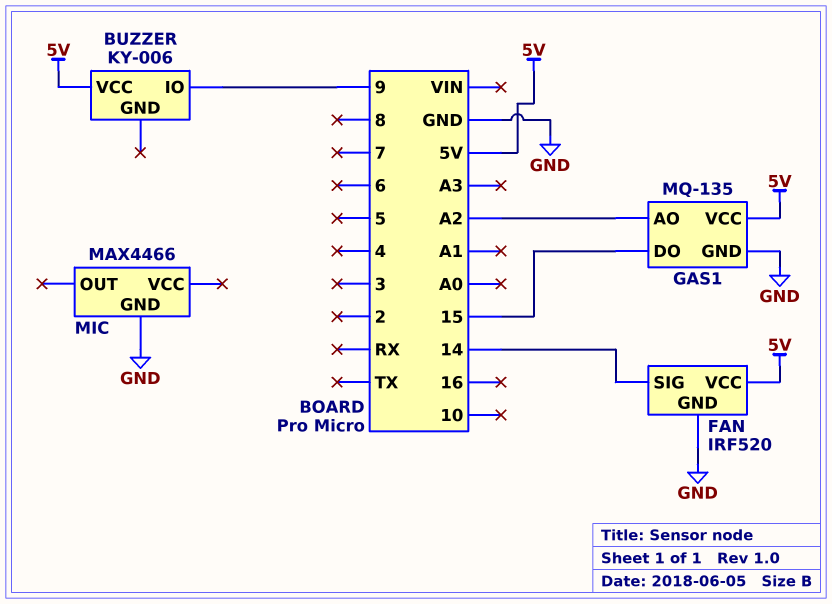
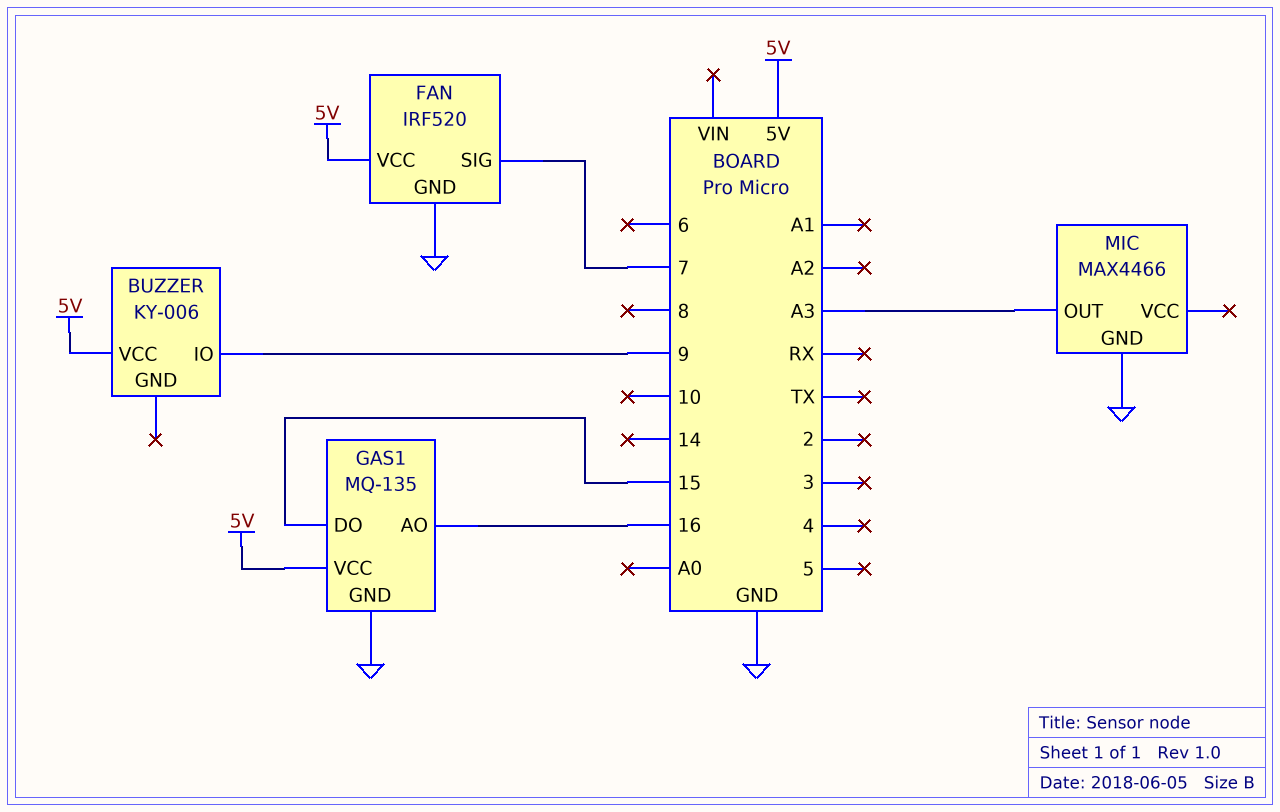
FAN pin SIG: 14 -> 7
GAS1 pin AO: A2 -> 16
MIC pin OUT: none -> A3

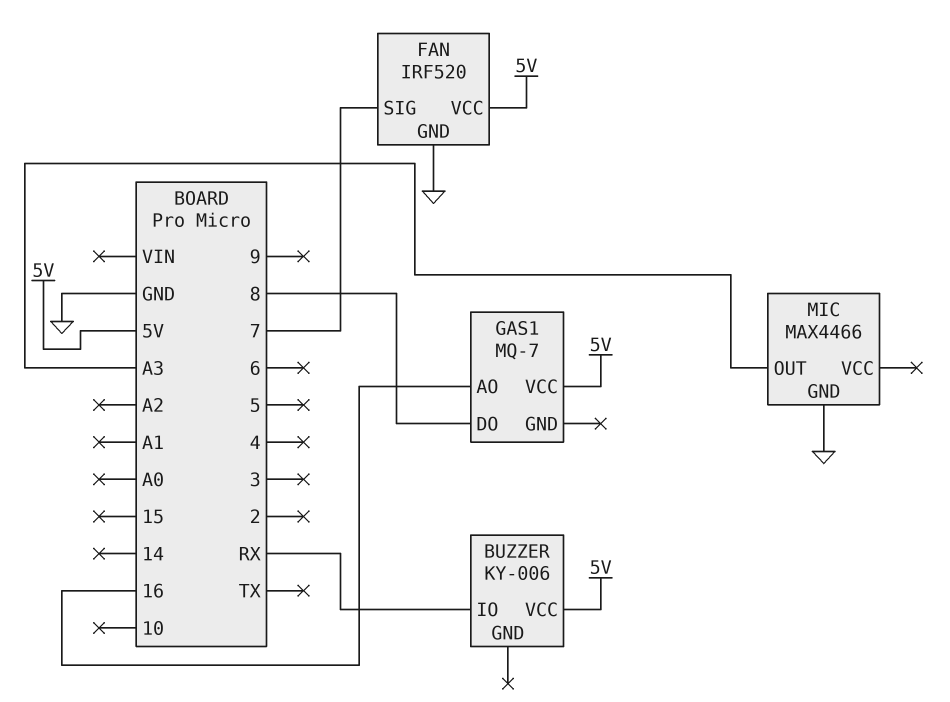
BUZZER pin IO: 9 -> RX
GAS1: MQ-135 -> MQ-7
GAS1 pin DO: 15 -> 8
GAS1 pin GND: GND -> none

